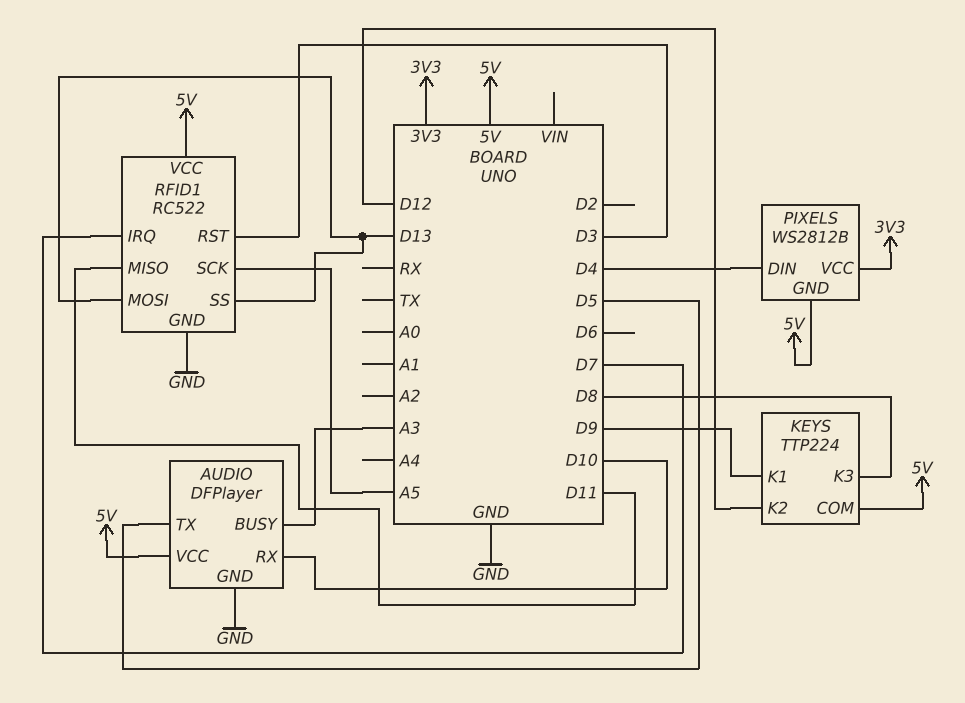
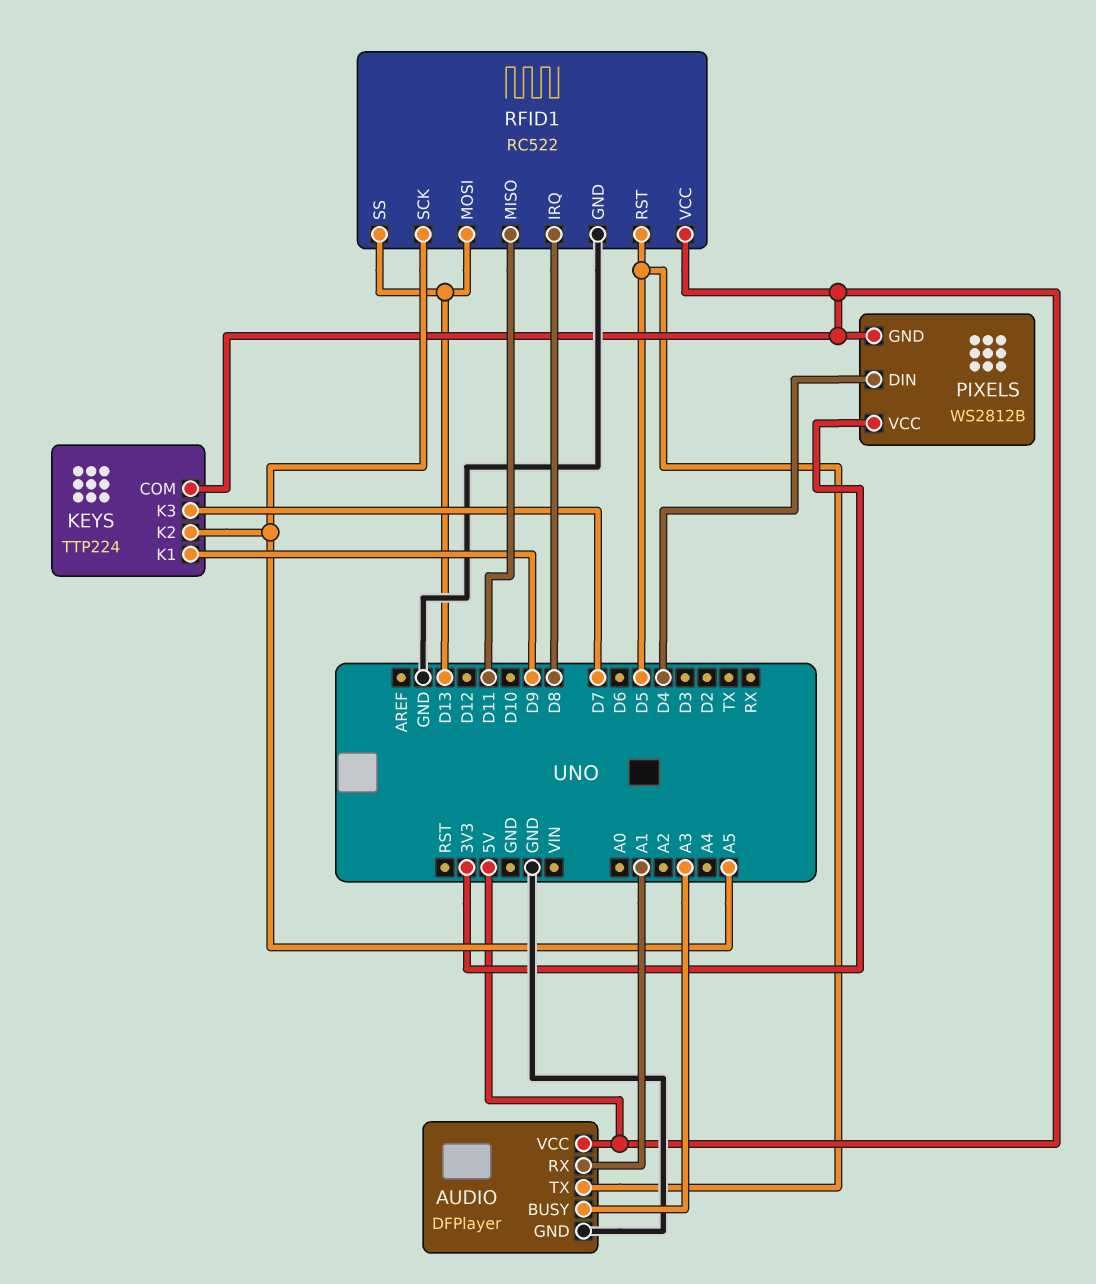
AUDIO pin RX: D10 -> A1
KEYS pin K2: D12 -> A5
KEYS pin K3: D8 -> D7
RFID1 pin IRQ: D7 -> D8
RFID1 pin RST: D3 -> D5

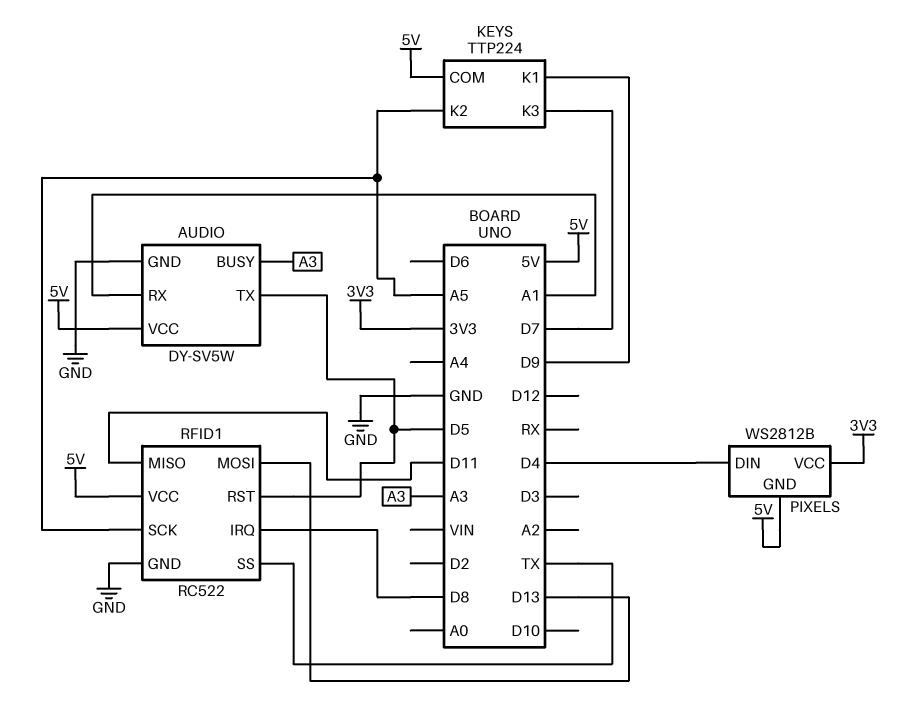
AUDIO: DFPlayer -> DY-SV5W
RFID1 pin SS: D13 -> TX

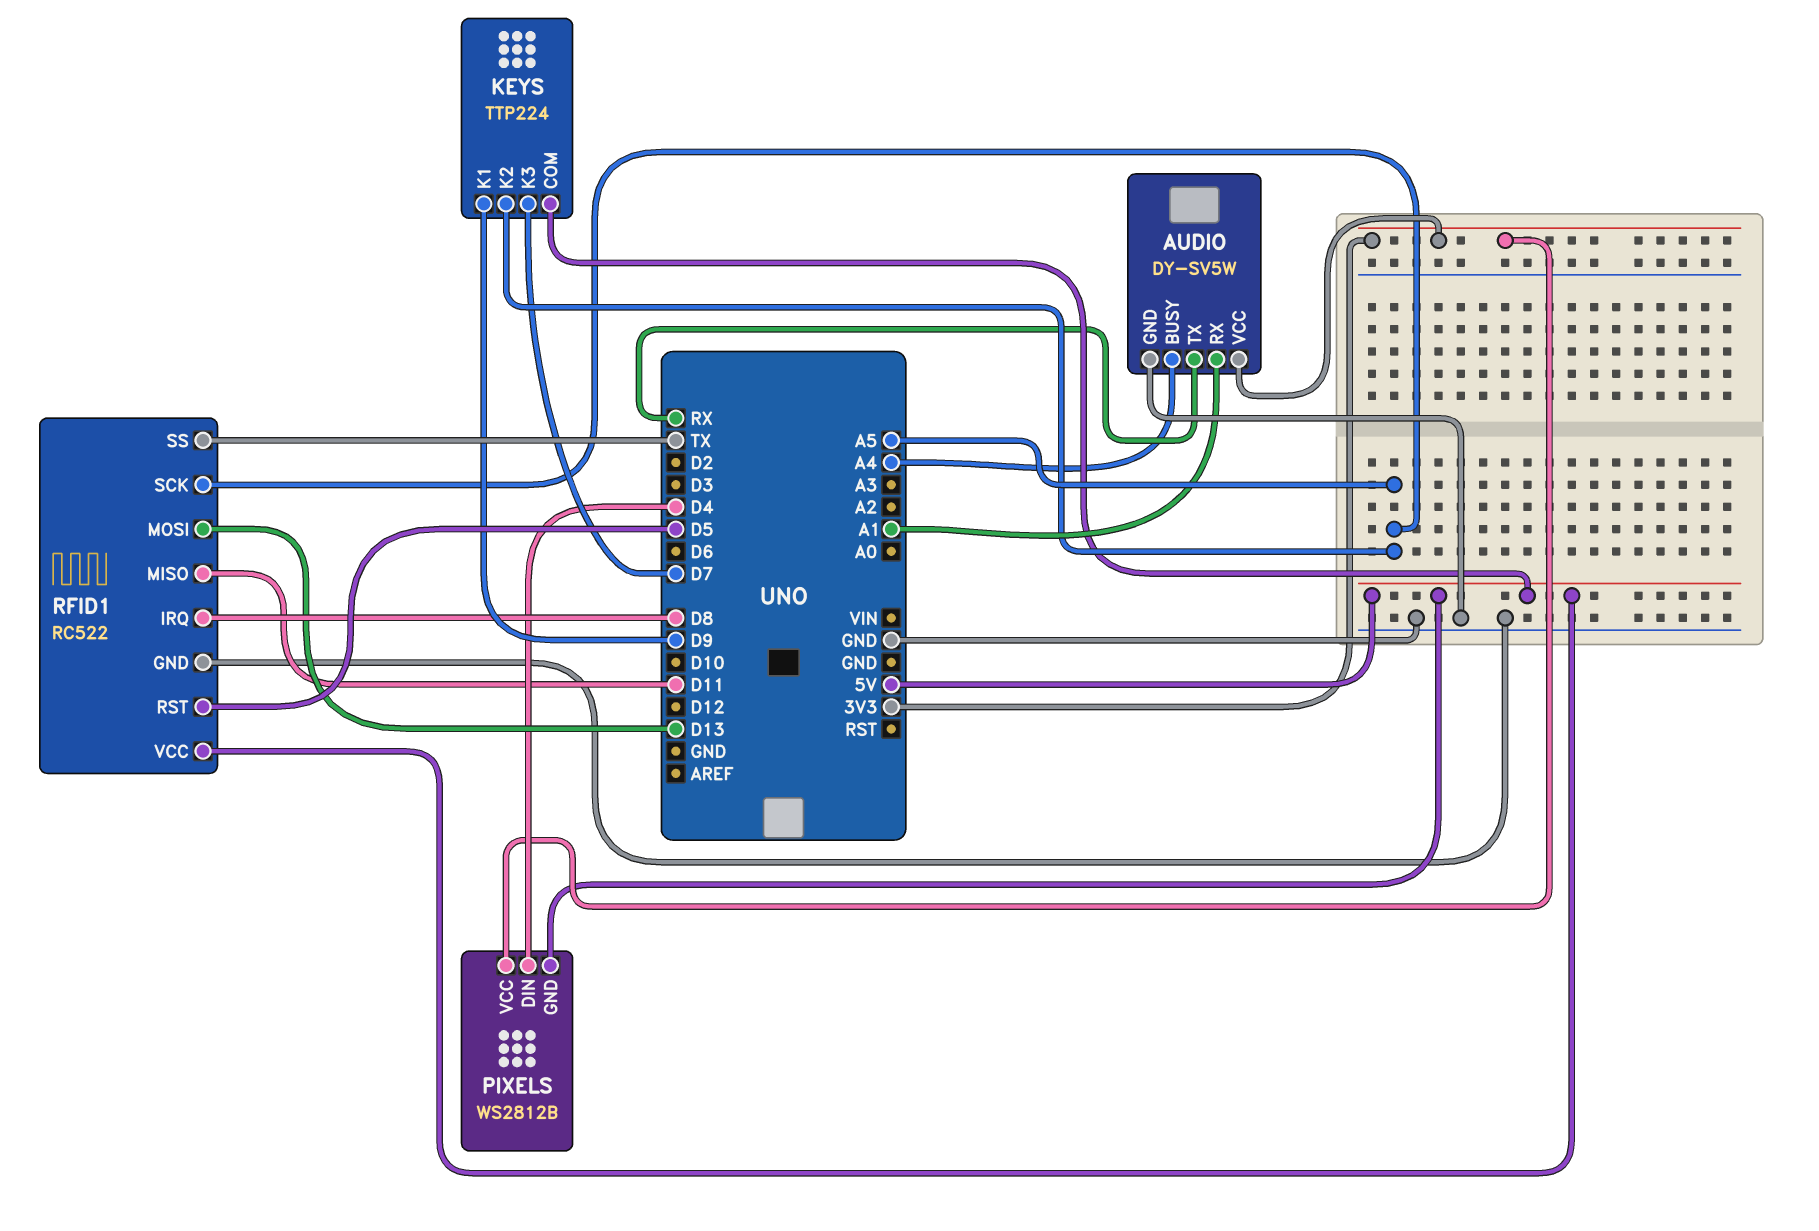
AUDIO pin BUSY: A3 -> A4
AUDIO pin TX: D5 -> RX
AUDIO pin VCC: 5V -> 3V3

